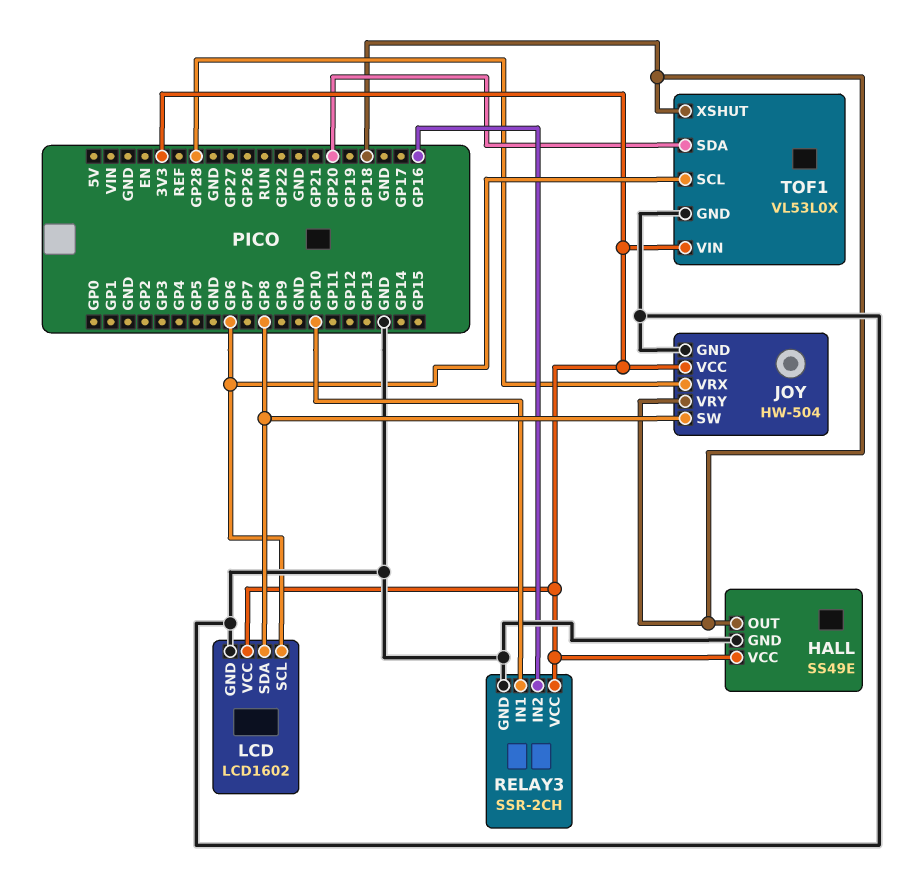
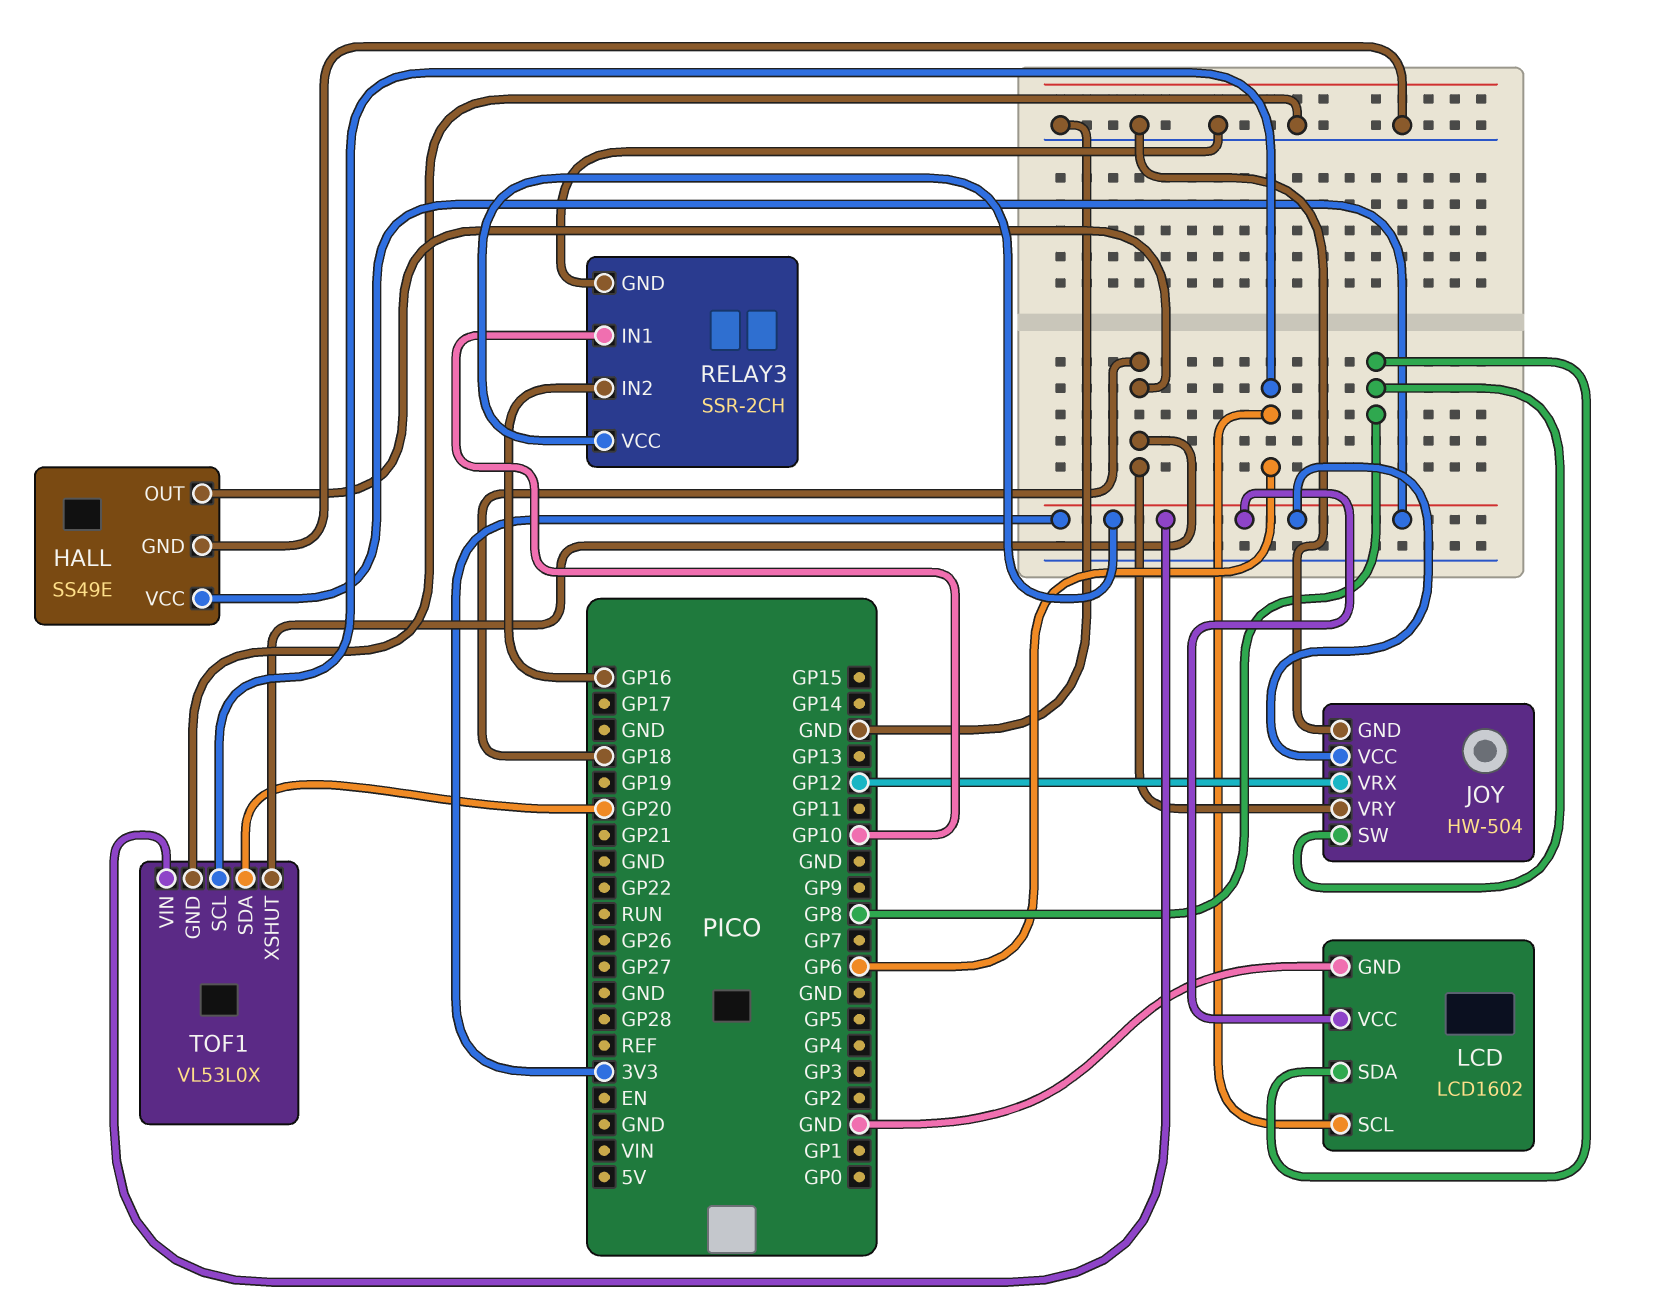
JOY pin VRX: GP28 -> GP12

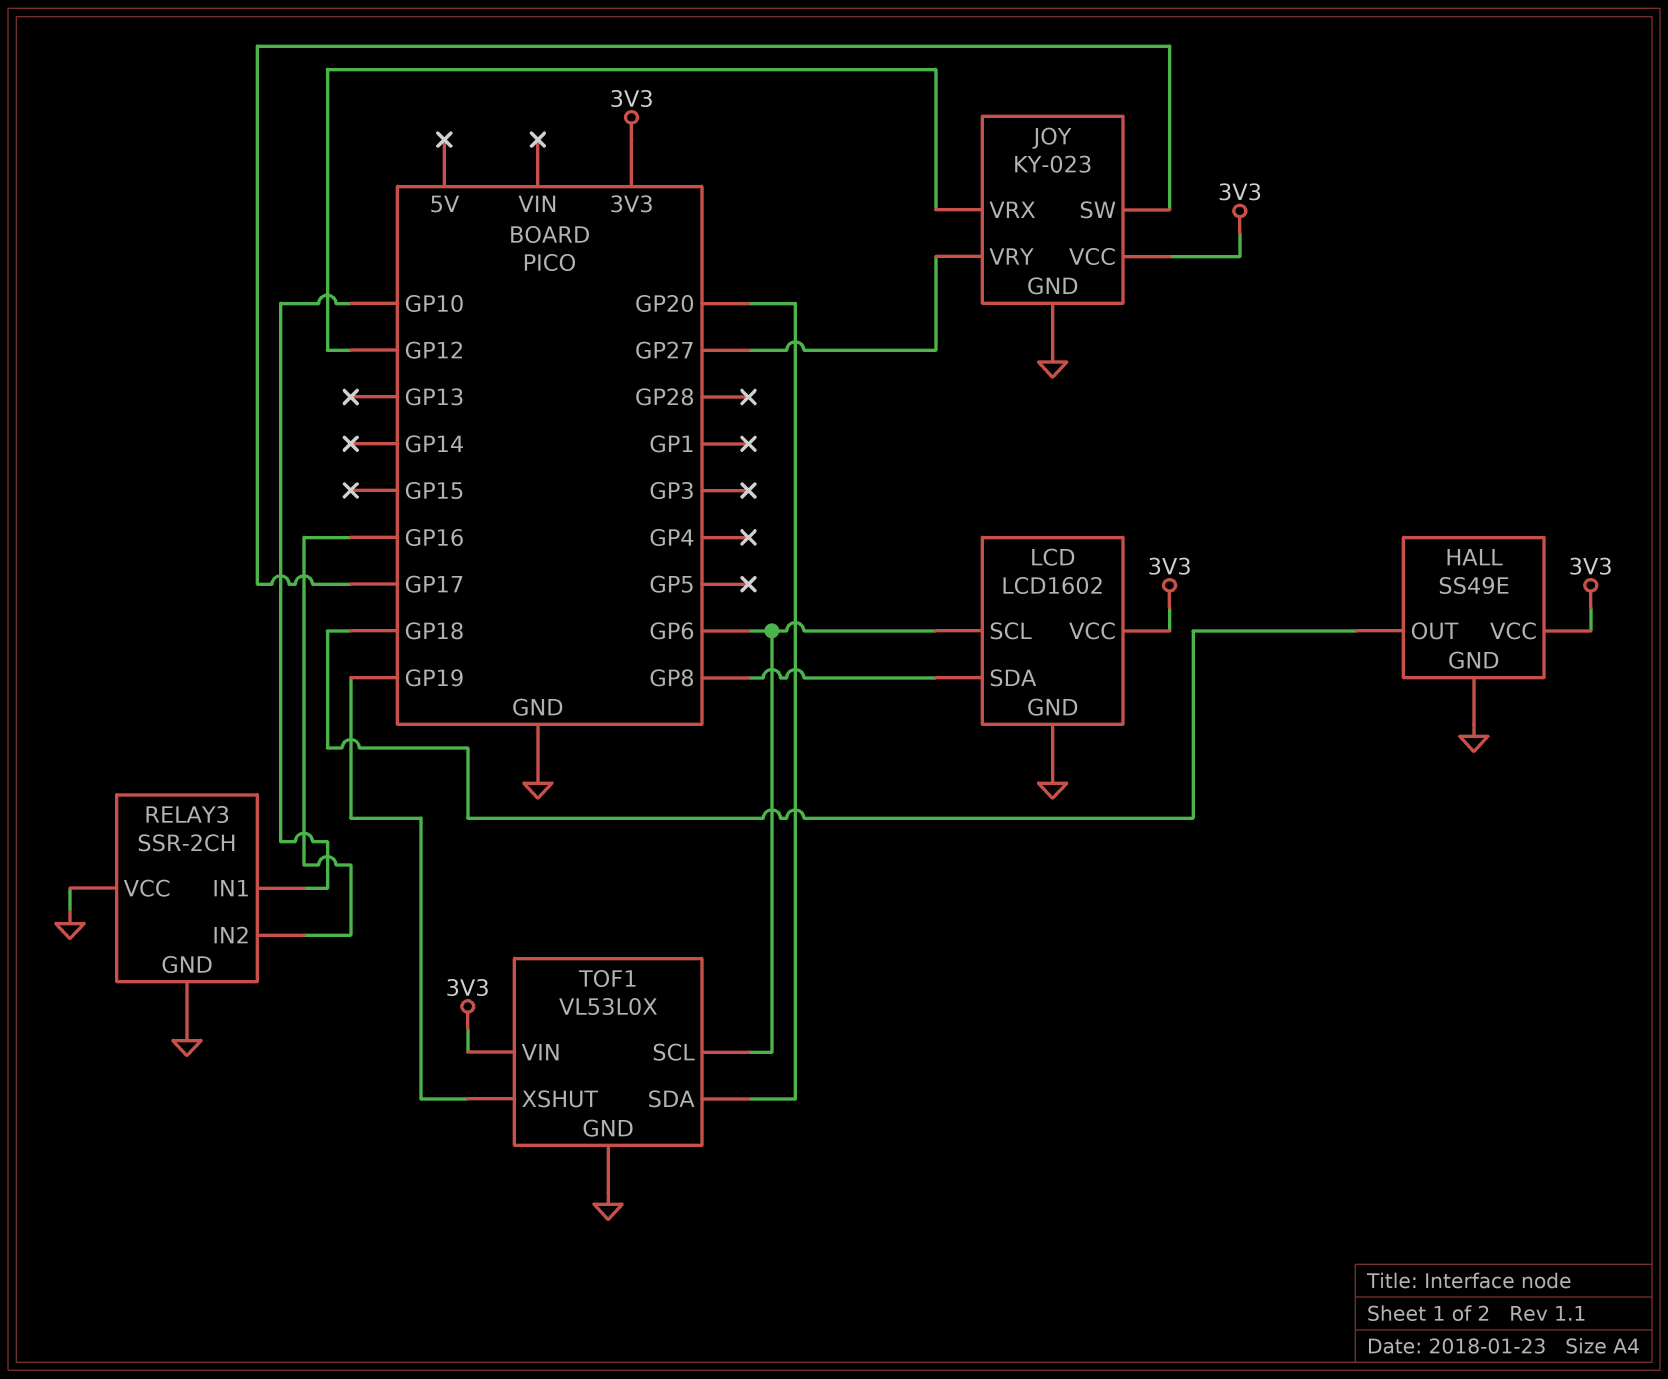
JOY: HW-504 -> KY-023
JOY pin SW: GP8 -> GP17
JOY pin VRY: GP18 -> GP27
RELAY3 pin VCC: 3V3 -> GND
TOF1 pin XSHUT: GP18 -> GP19

